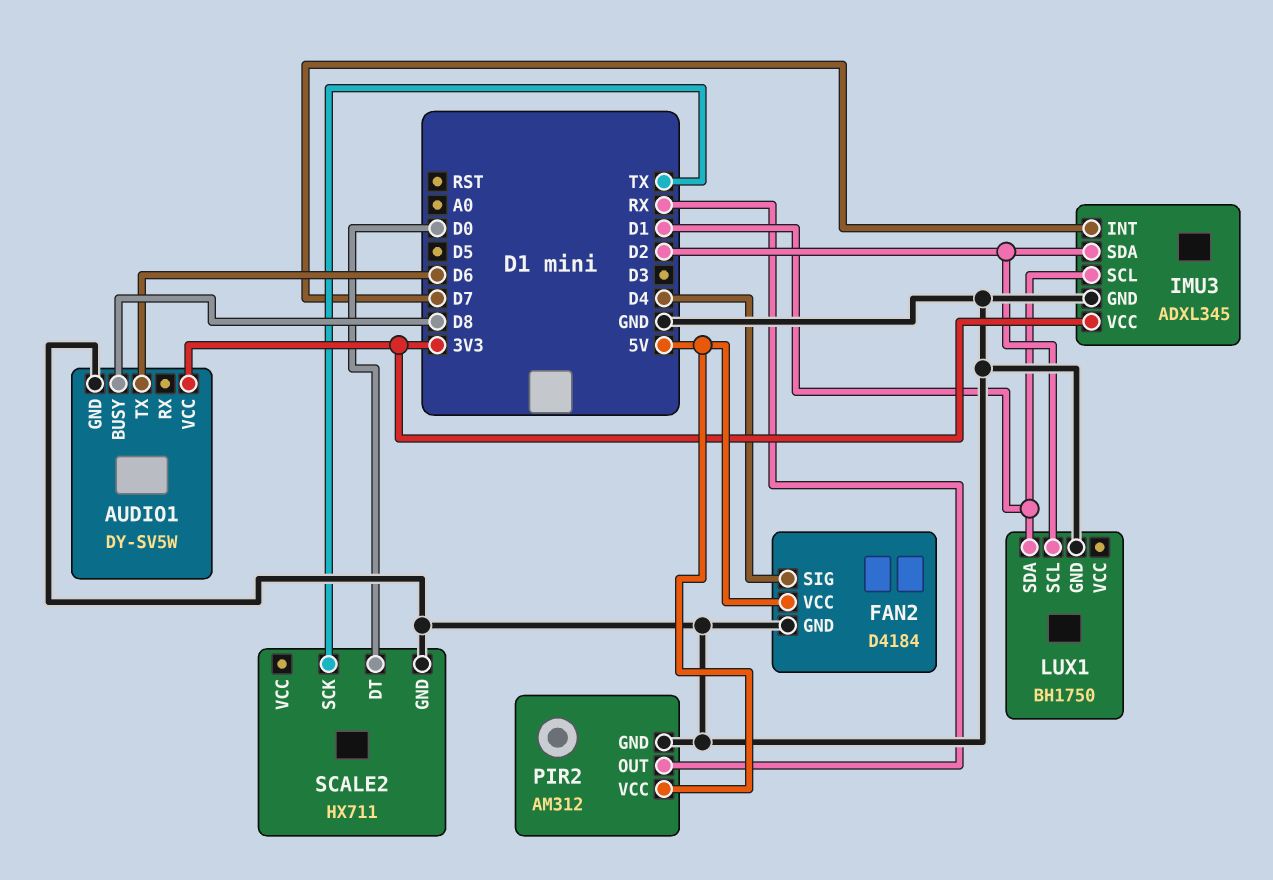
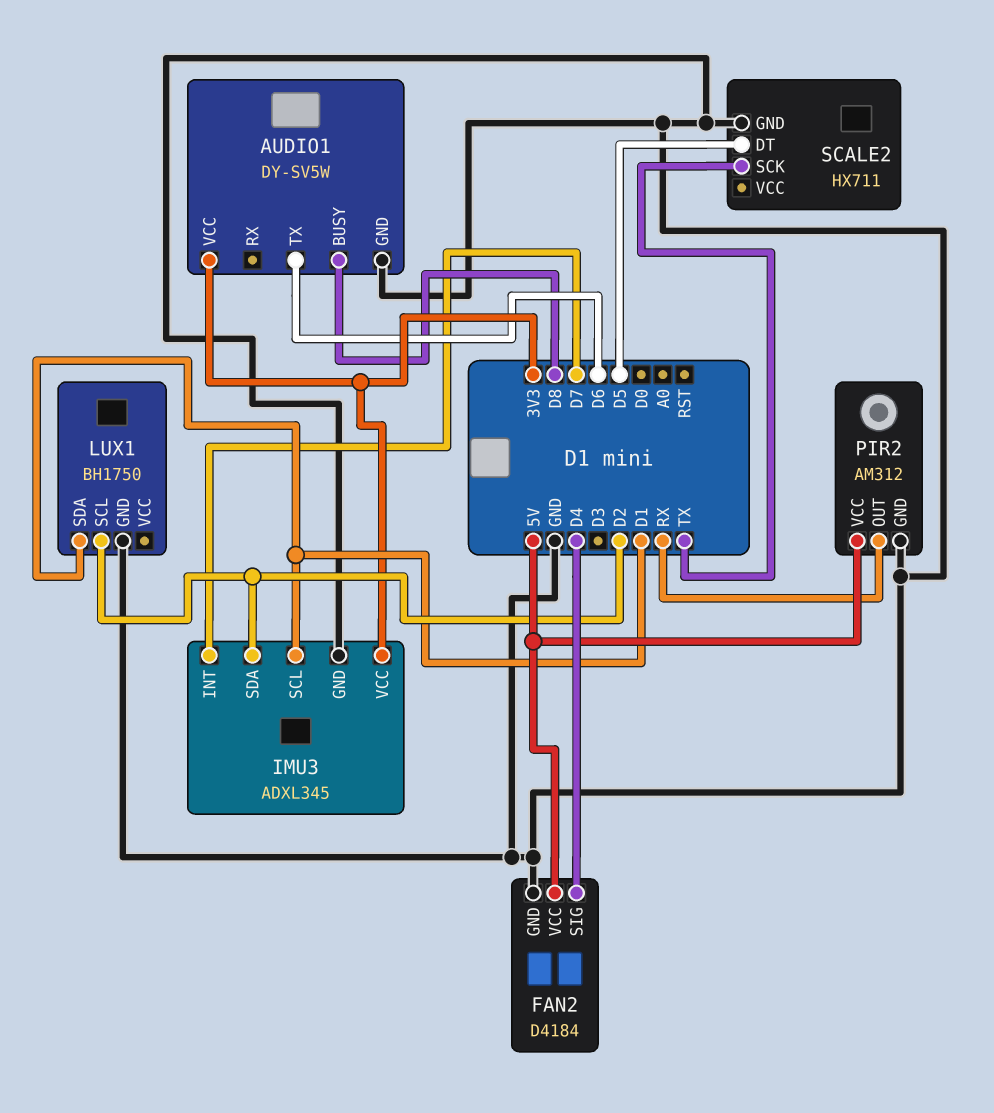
SCALE2 pin DT: D0 -> D5

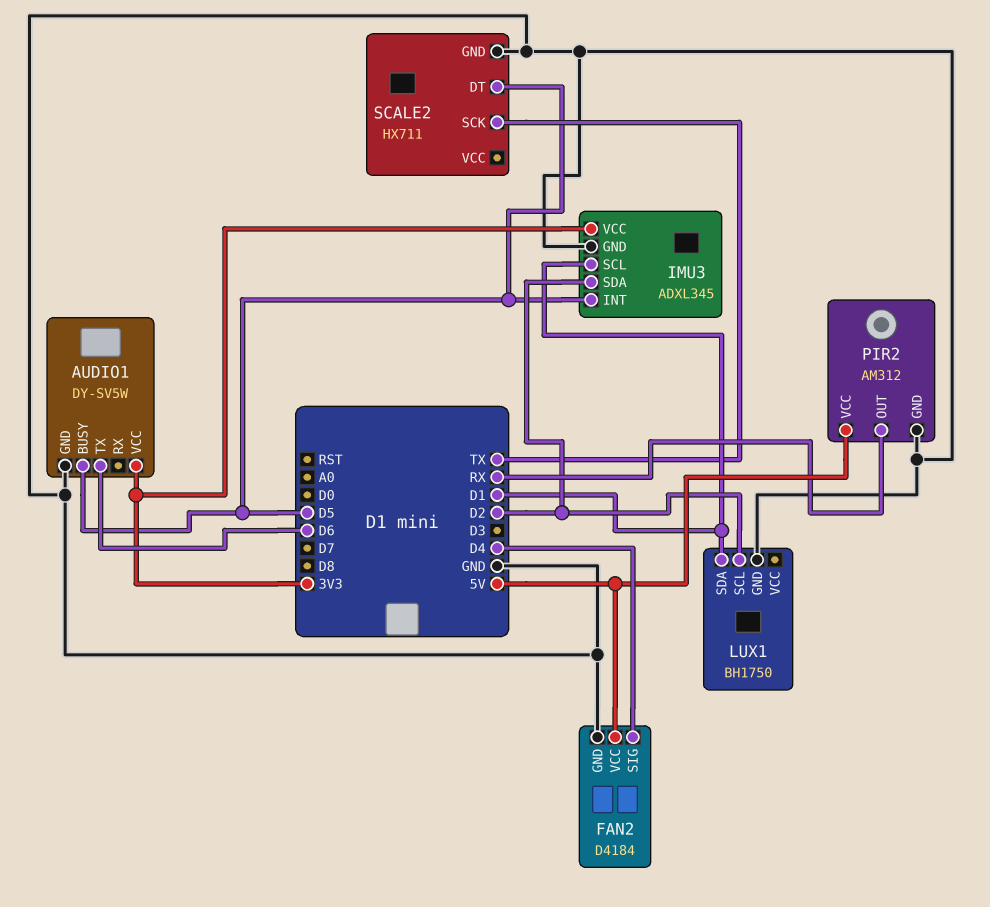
AUDIO1 pin BUSY: D8 -> D5
IMU3 pin INT: D7 -> D5

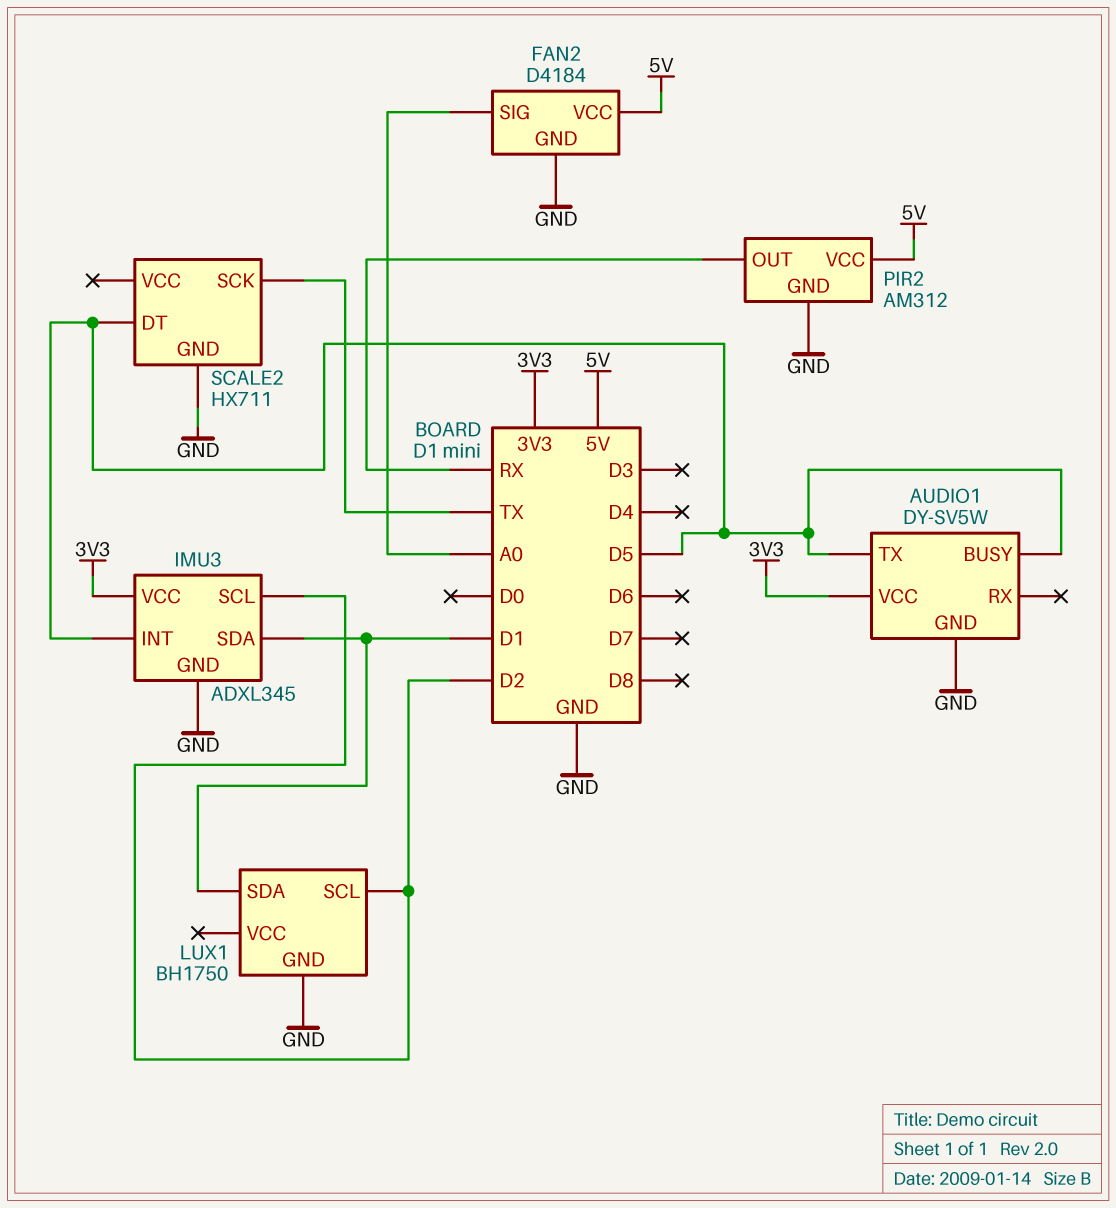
AUDIO1 pin TX: D6 -> D5
FAN2 pin SIG: D4 -> A0
IMU3 pin SCL: D1 -> D2
IMU3 pin SDA: D2 -> D1

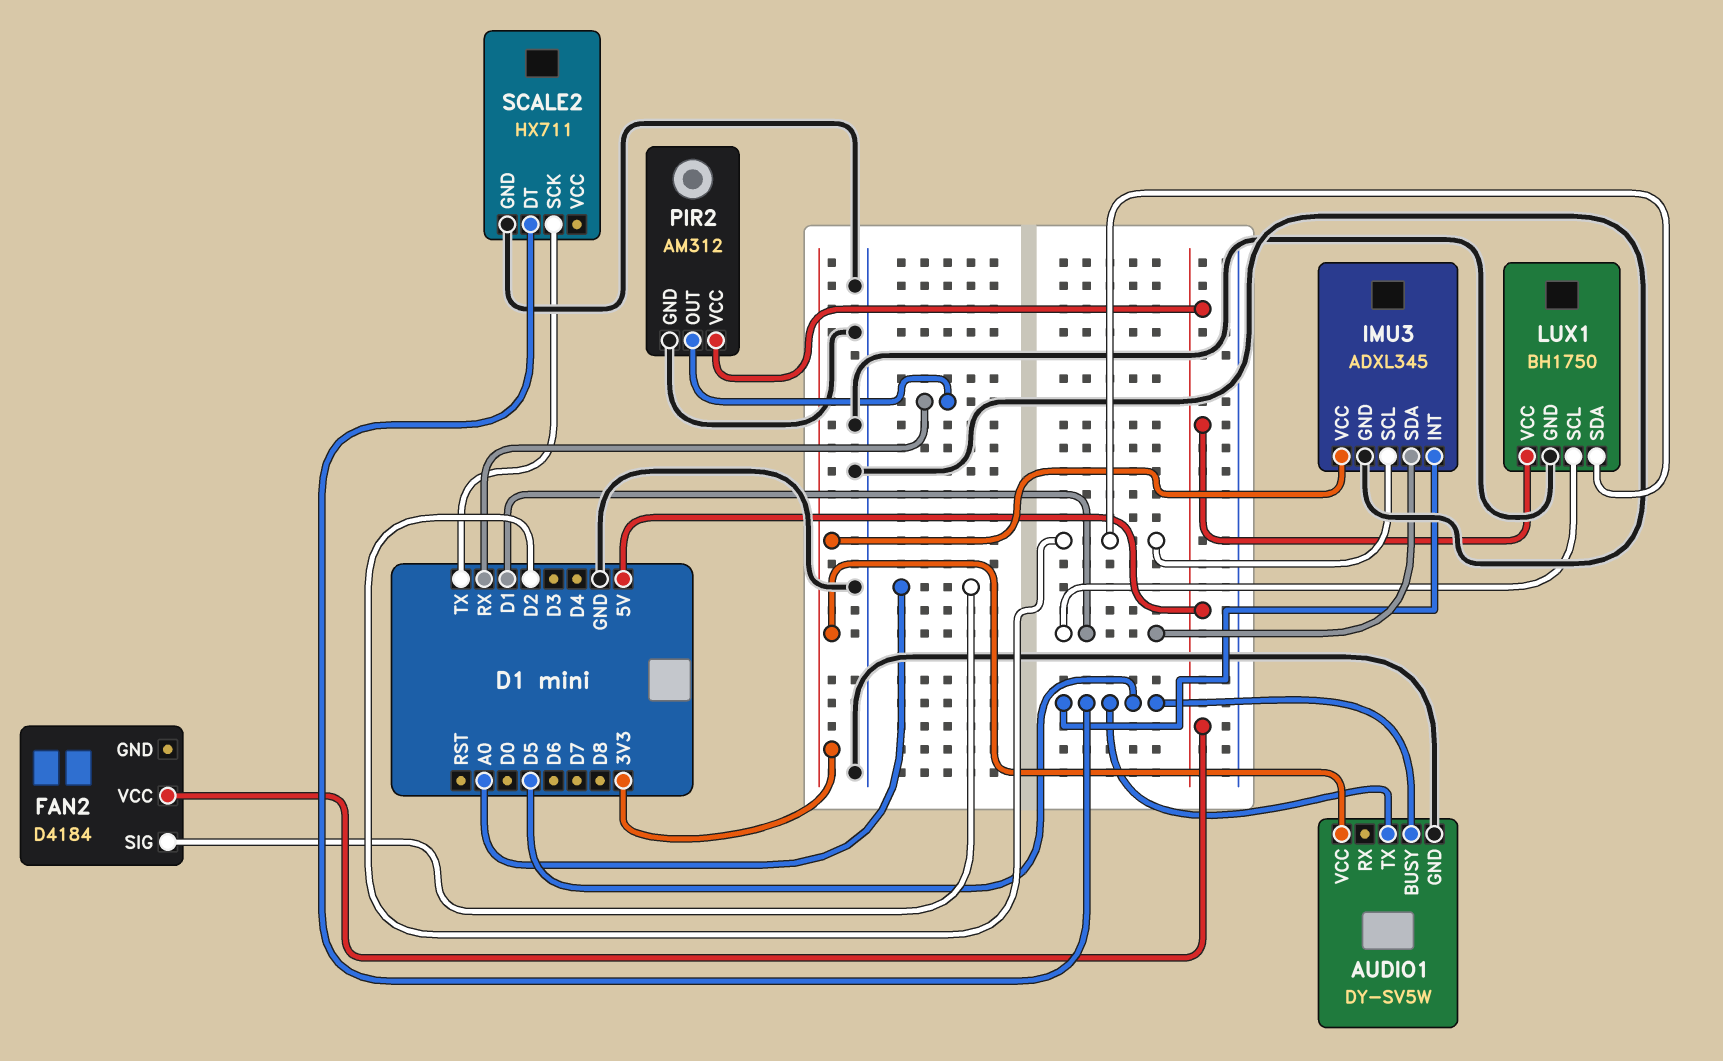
FAN2 pin GND: GND -> none
LUX1 pin SCL: D2 -> D1
LUX1 pin SDA: D1 -> D2
LUX1 pin VCC: none -> 5V

